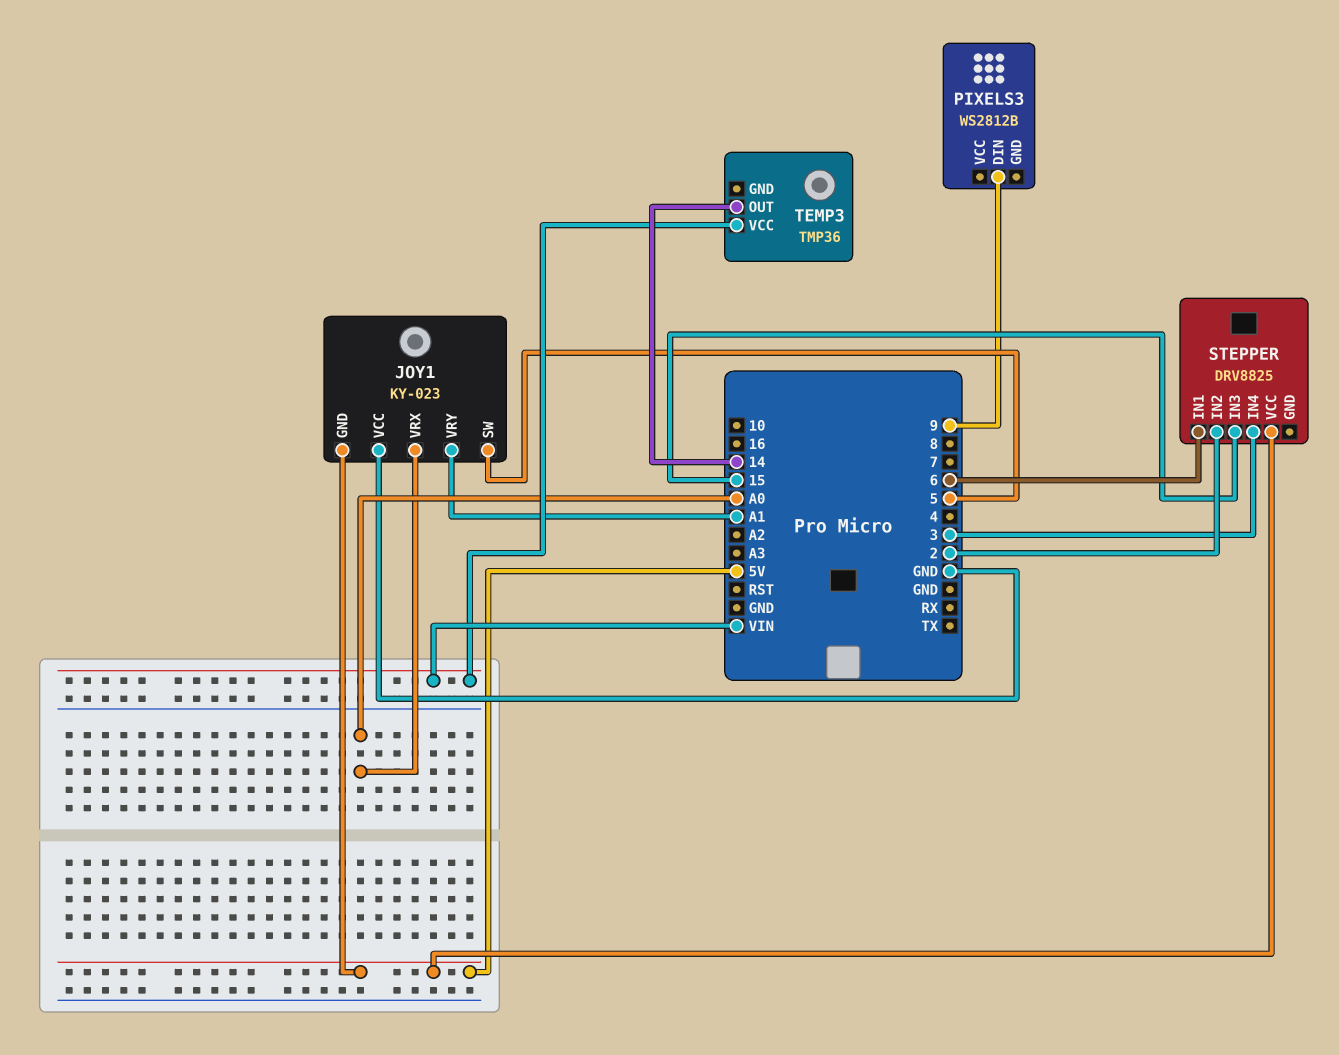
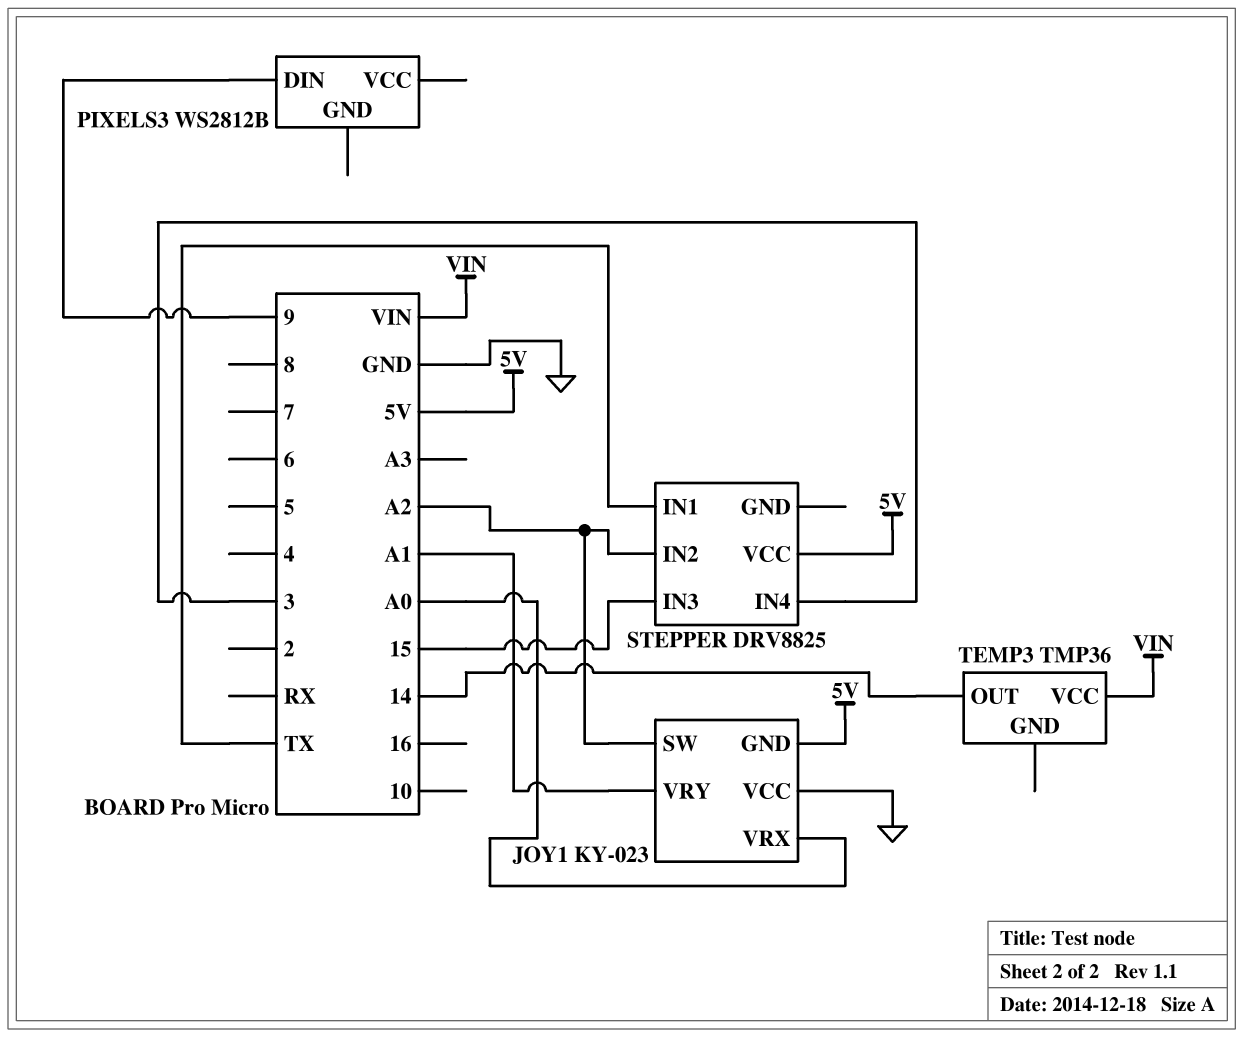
JOY1 pin SW: 5 -> A2
STEPPER pin IN1: 6 -> TX
STEPPER pin IN2: 2 -> A2

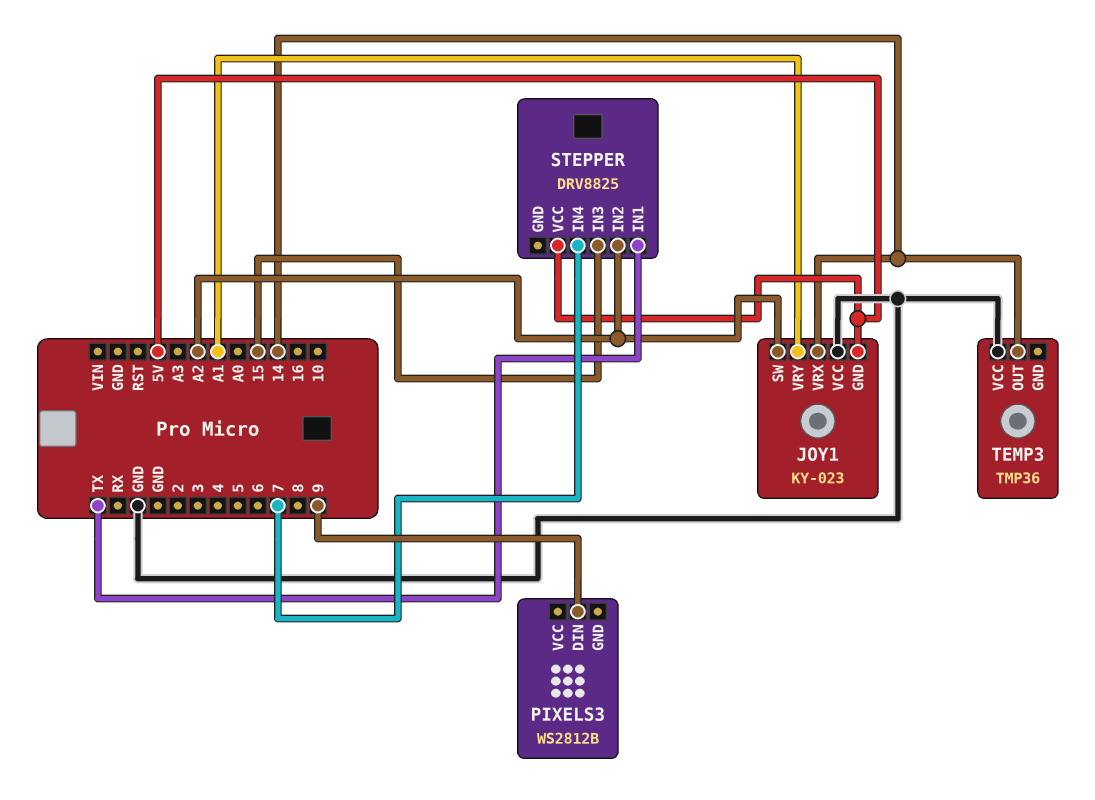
JOY1 pin VRX: A0 -> 14
STEPPER pin IN4: 3 -> 7
TEMP3 pin VCC: VIN -> GND

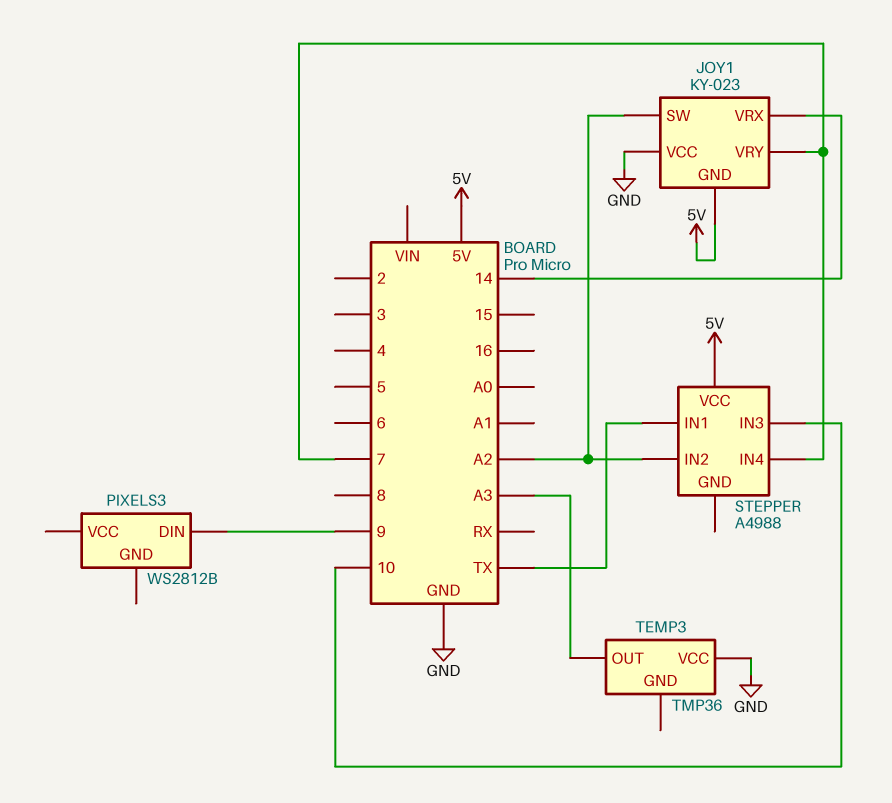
JOY1 pin VRY: A1 -> 7
STEPPER: DRV8825 -> A4988
STEPPER pin IN3: 15 -> 10
TEMP3 pin OUT: 14 -> A3

